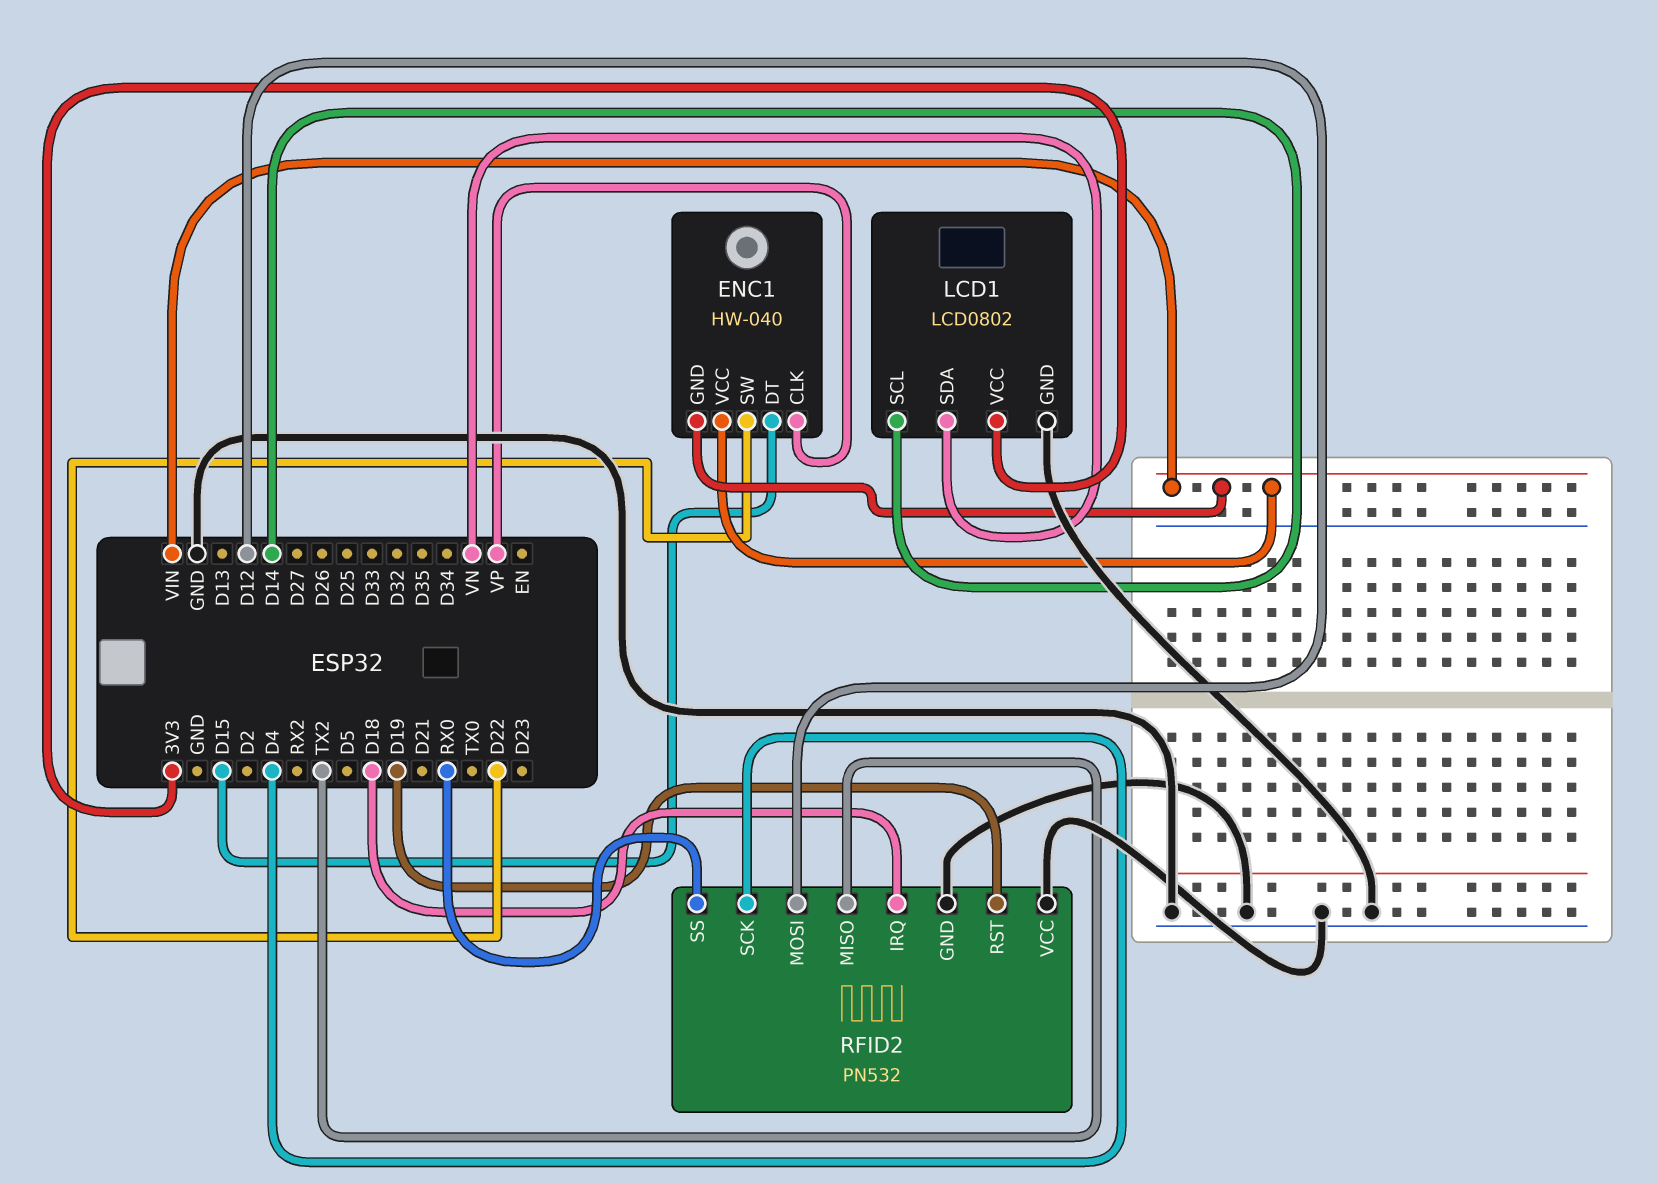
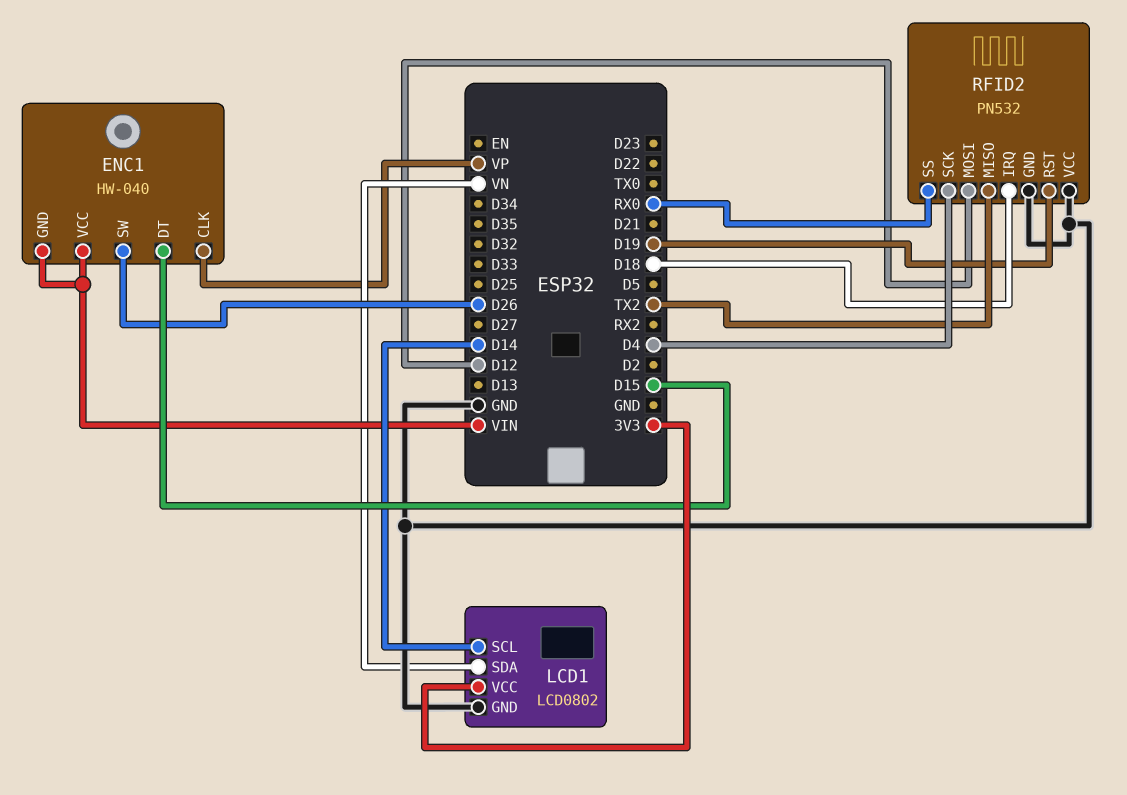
ENC1 pin SW: D22 -> D26

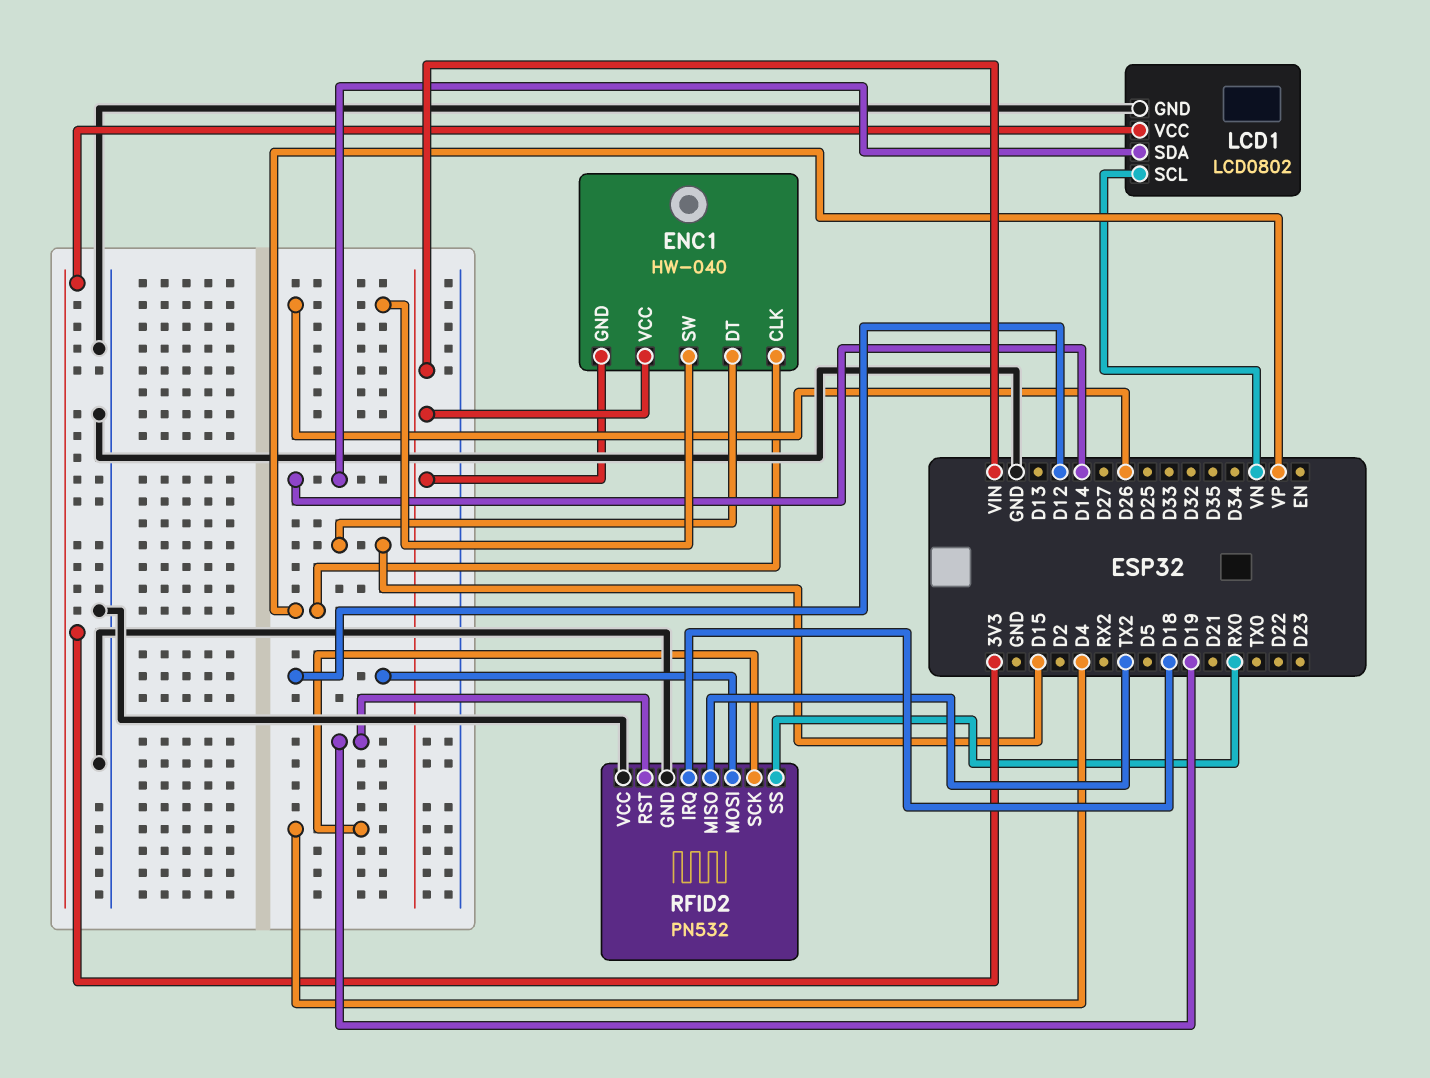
LCD1 pin SCL: D14 -> VN
LCD1 pin SDA: VN -> D14

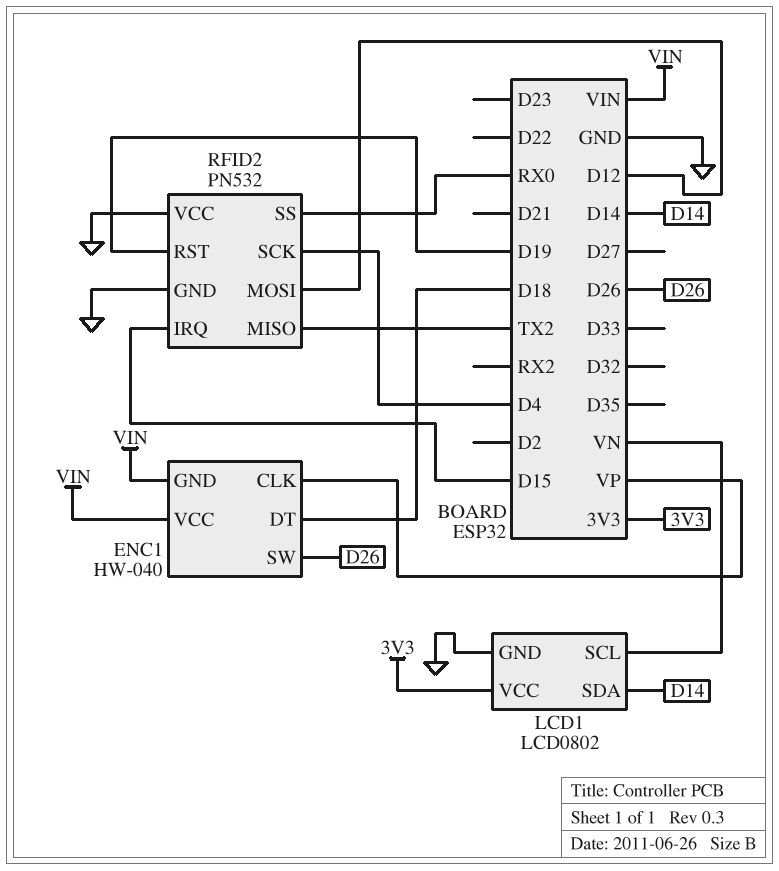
ENC1 pin DT: D15 -> D18
RFID2 pin IRQ: D18 -> D15

